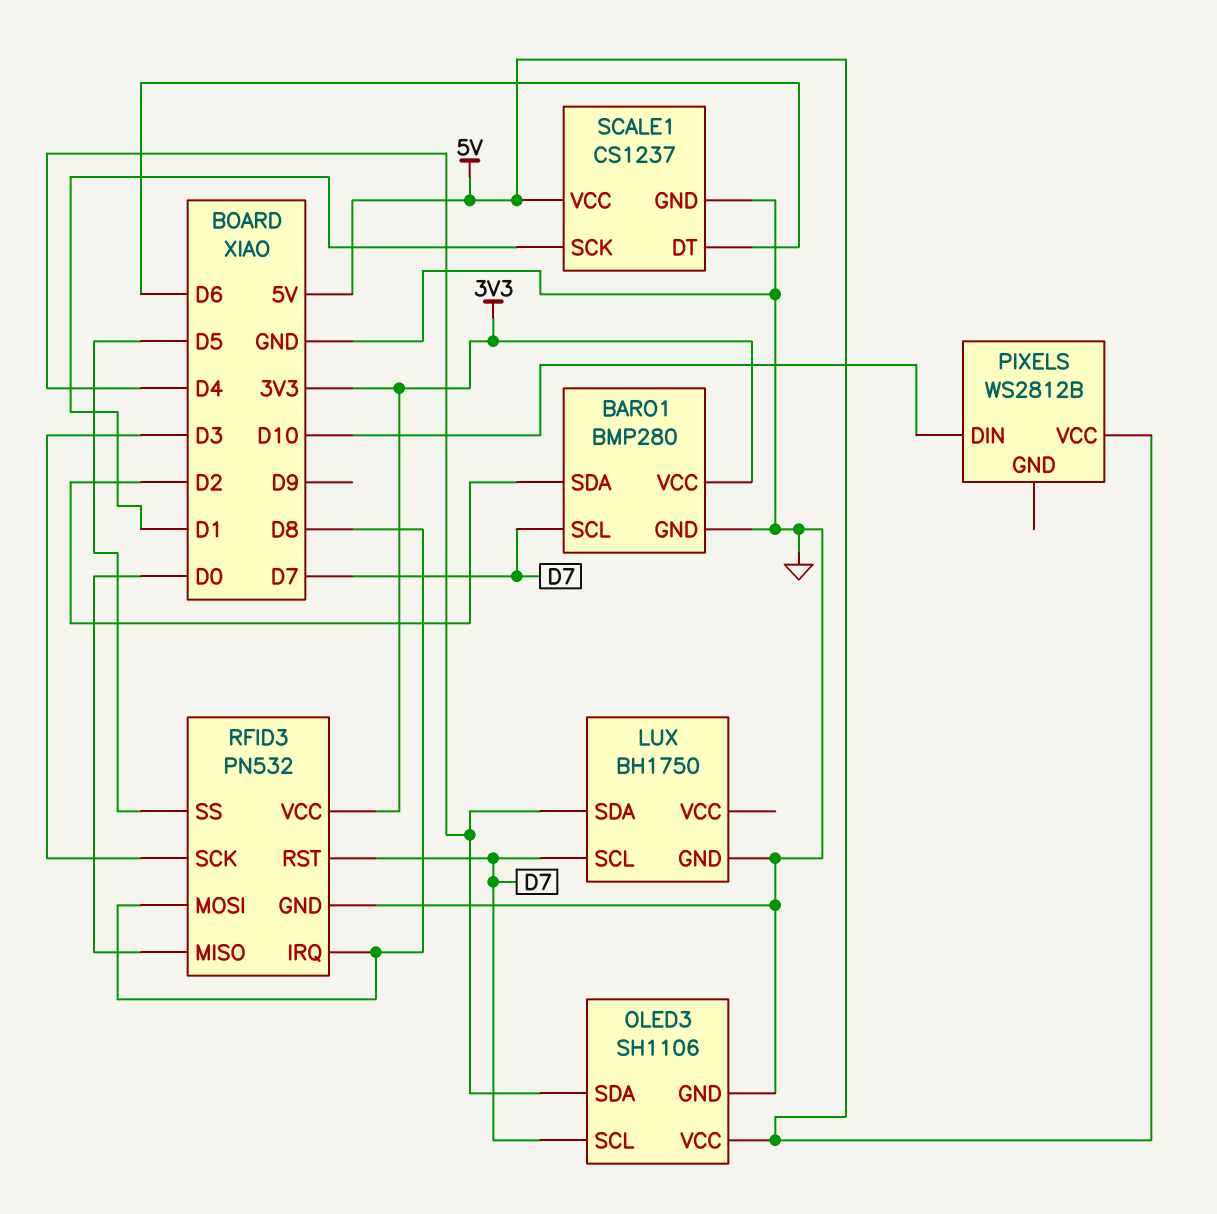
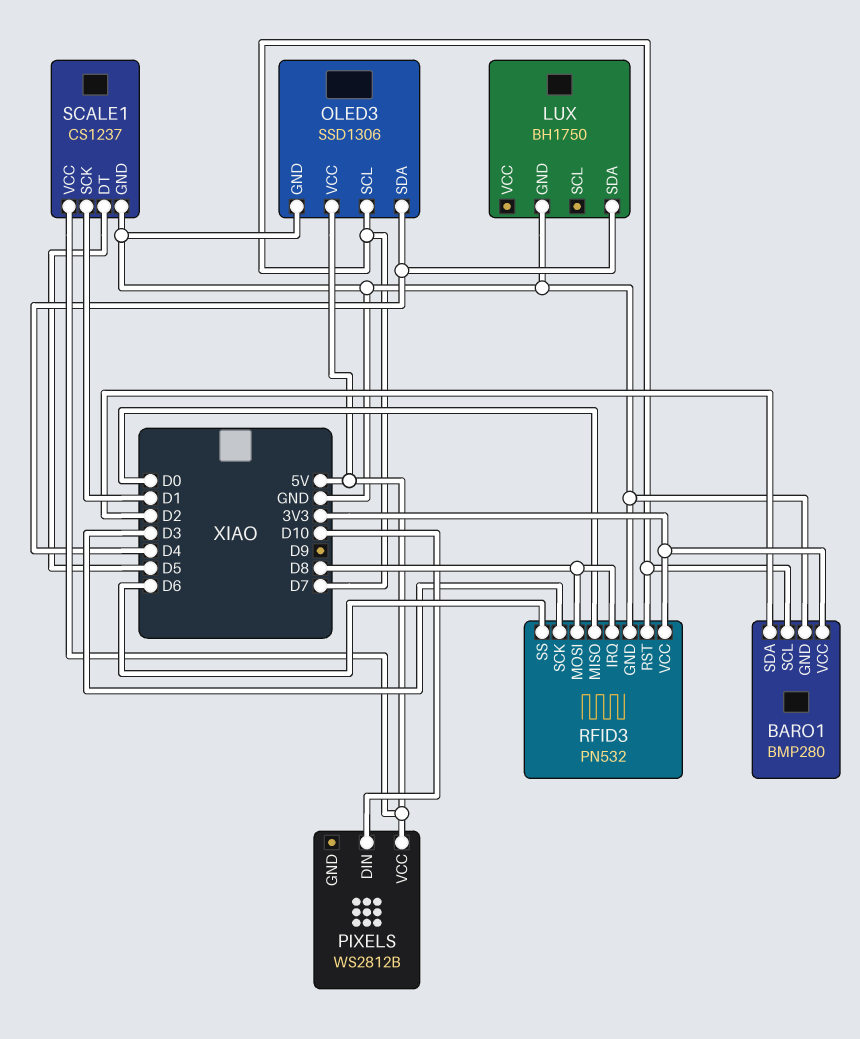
LUX pin SCL: D7 -> none
OLED3: SH1106 -> SSD1306
RFID3 pin SS: D5 -> D6
SCALE1 pin DT: D6 -> D5

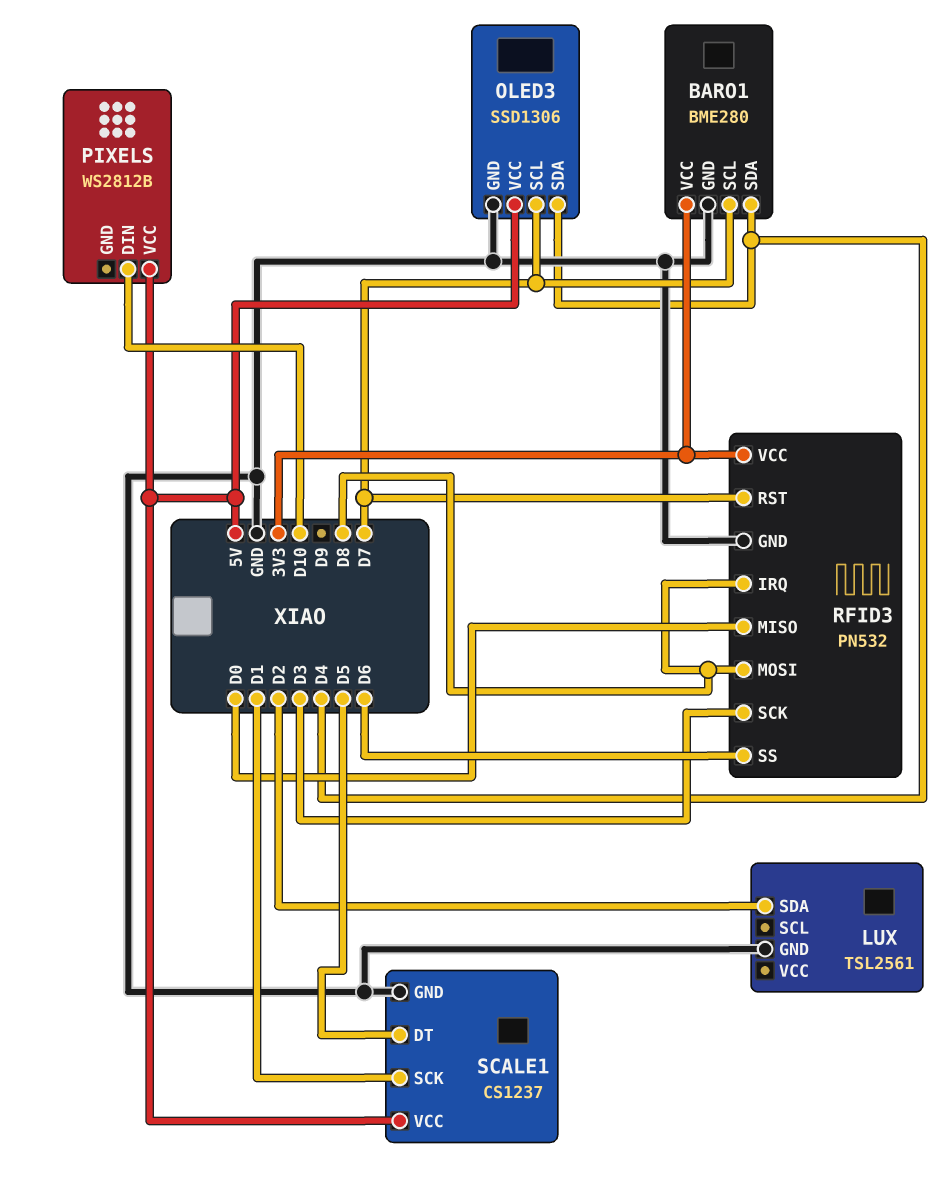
BARO1: BMP280 -> BME280
BARO1 pin SDA: D2 -> D4
LUX: BH1750 -> TSL2561
LUX pin SDA: D4 -> D2

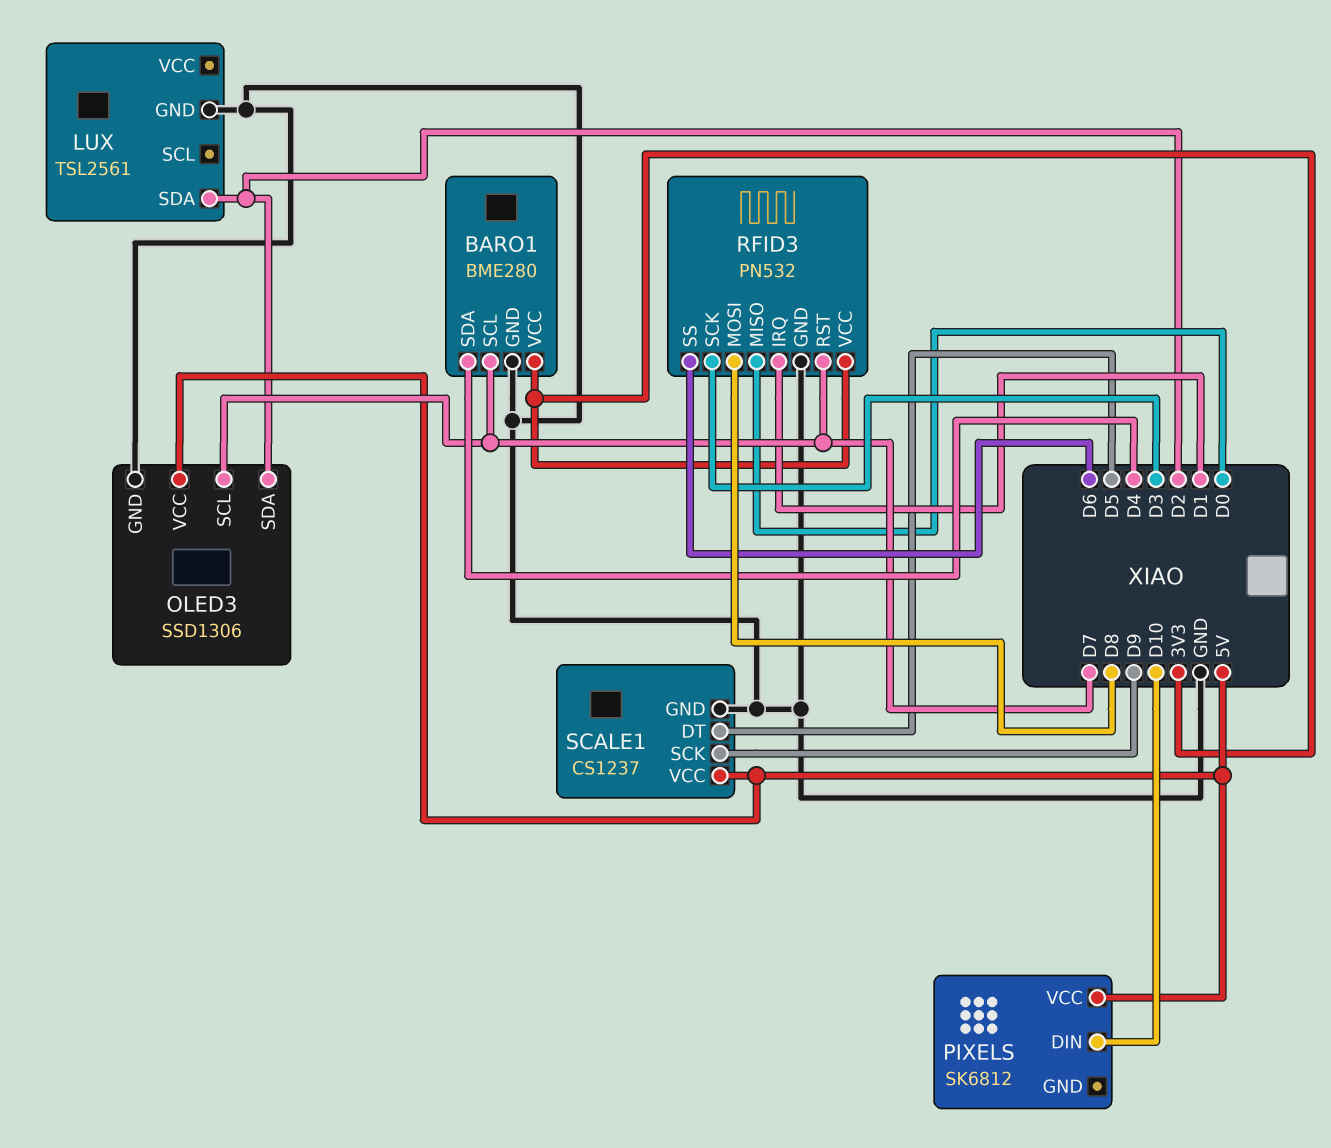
OLED3 pin SDA: D4 -> D2
PIXELS: WS2812B -> SK6812
RFID3 pin IRQ: D8 -> D1
SCALE1 pin SCK: D1 -> D9

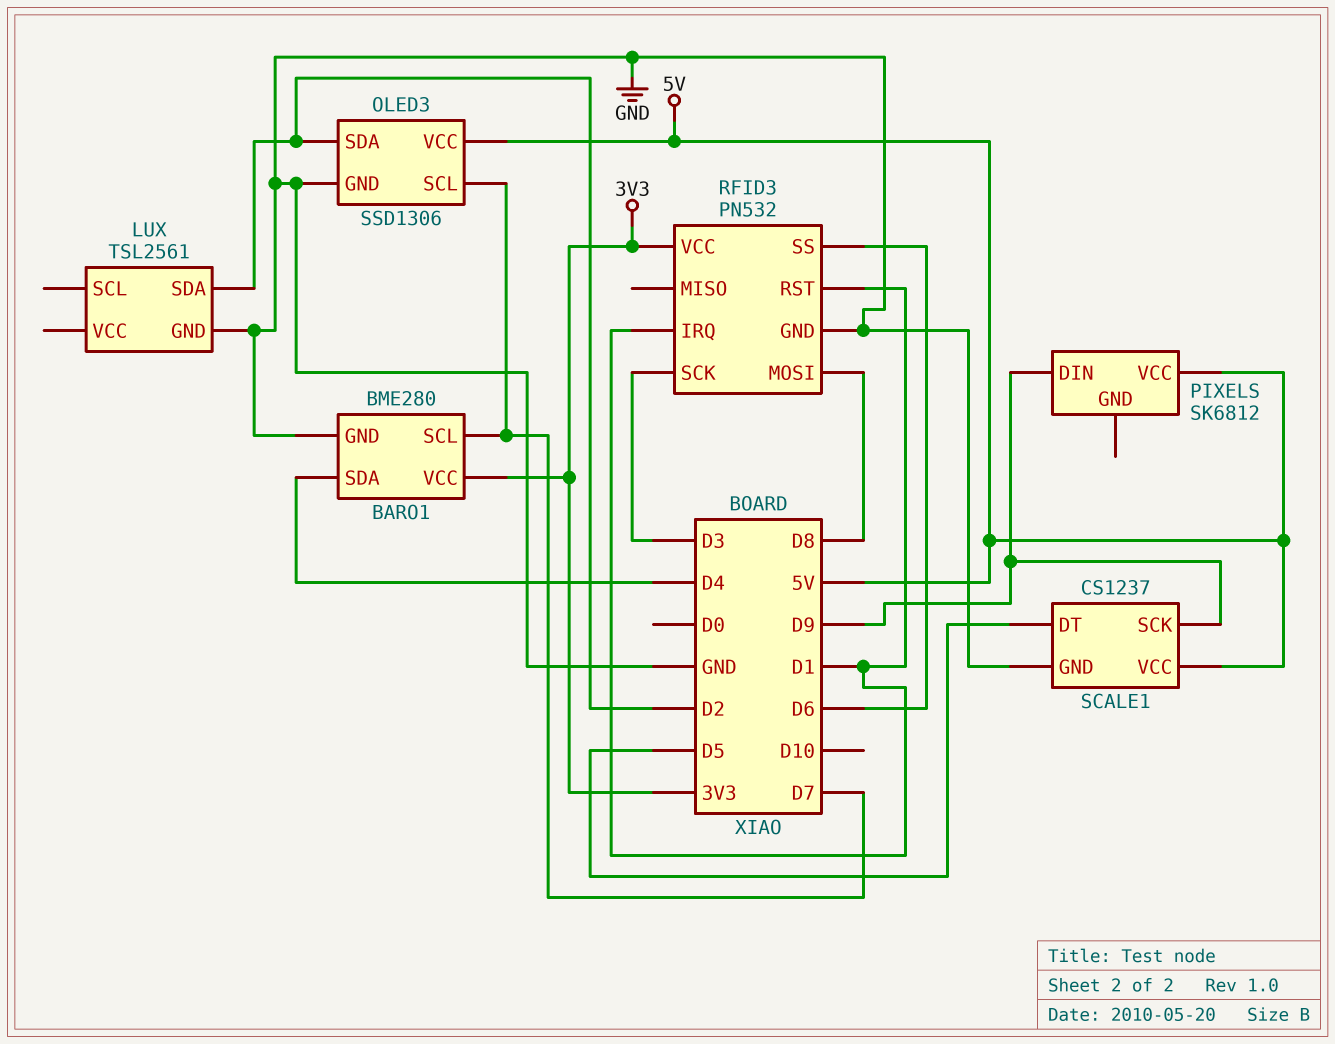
PIXELS pin DIN: D10 -> D9
RFID3 pin MISO: D0 -> none
RFID3 pin RST: D7 -> D1

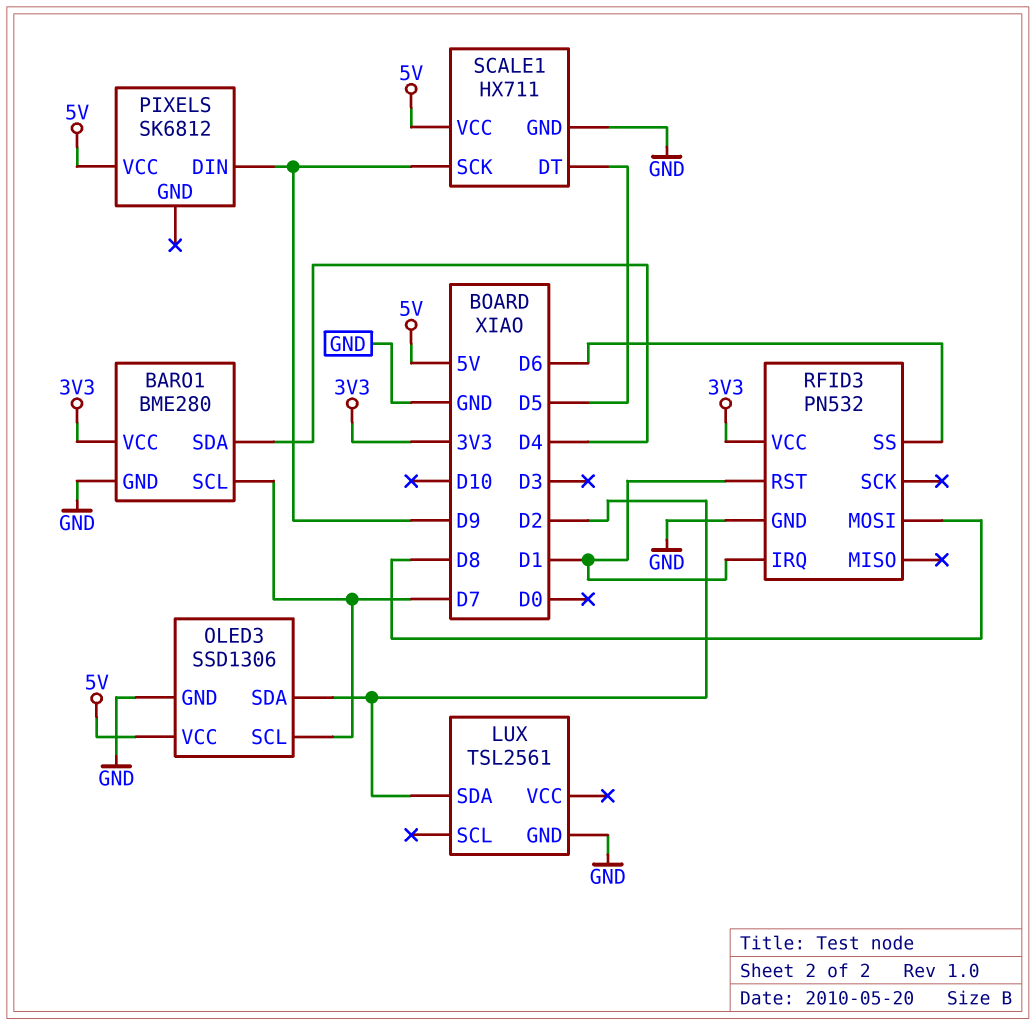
RFID3 pin SCK: D3 -> none
SCALE1: CS1237 -> HX711

